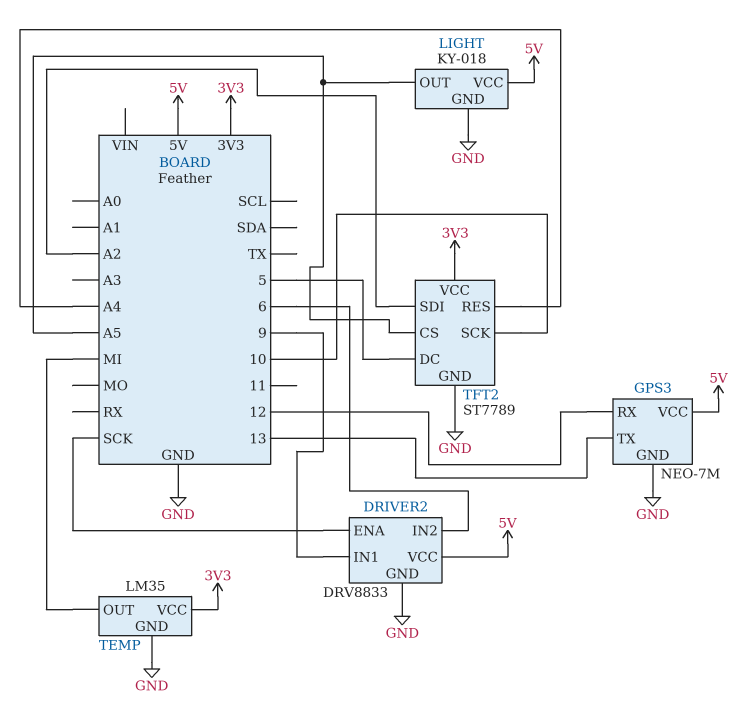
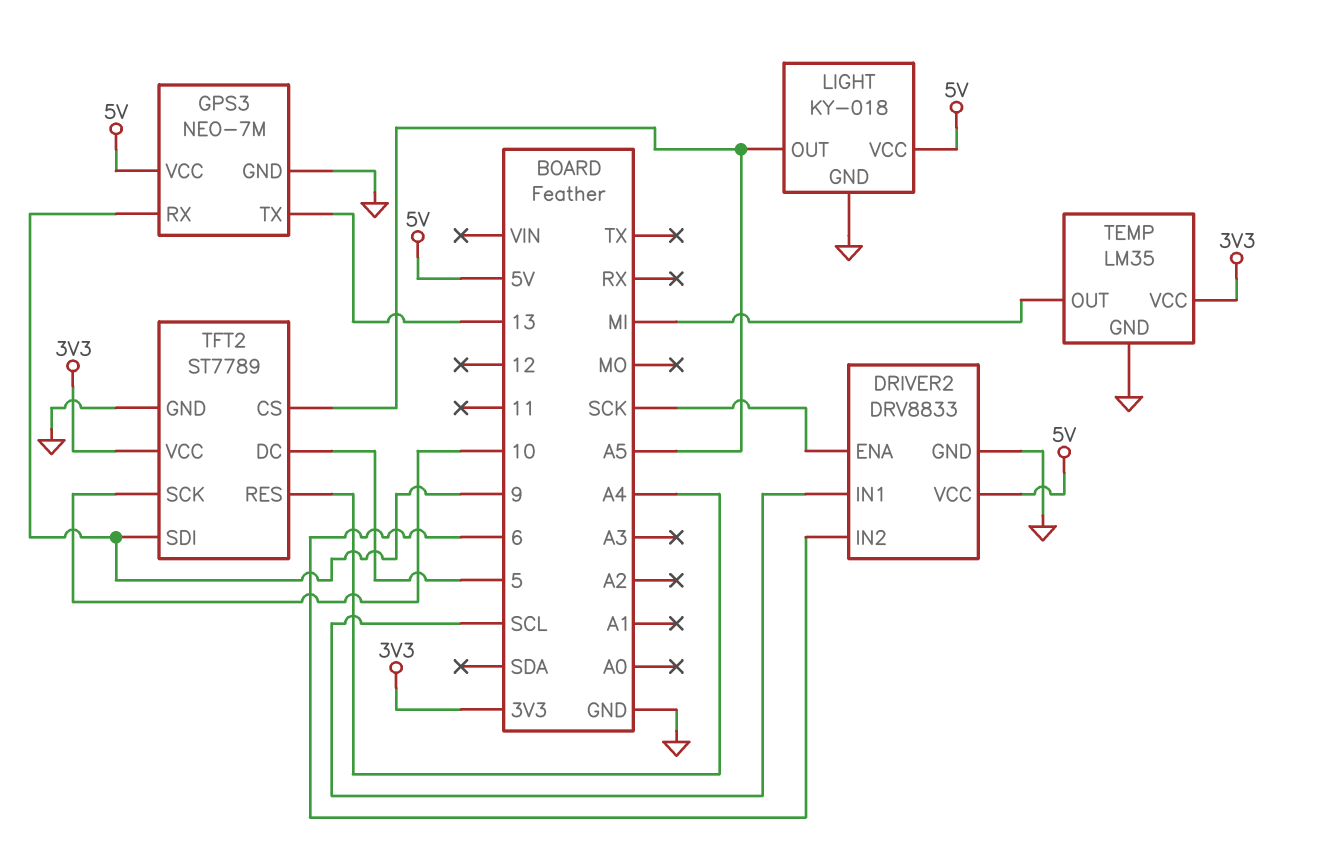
DRIVER2 pin IN1: 9 -> SCL
GPS3 pin RX: 12 -> 9
TFT2 pin SDI: A2 -> 9

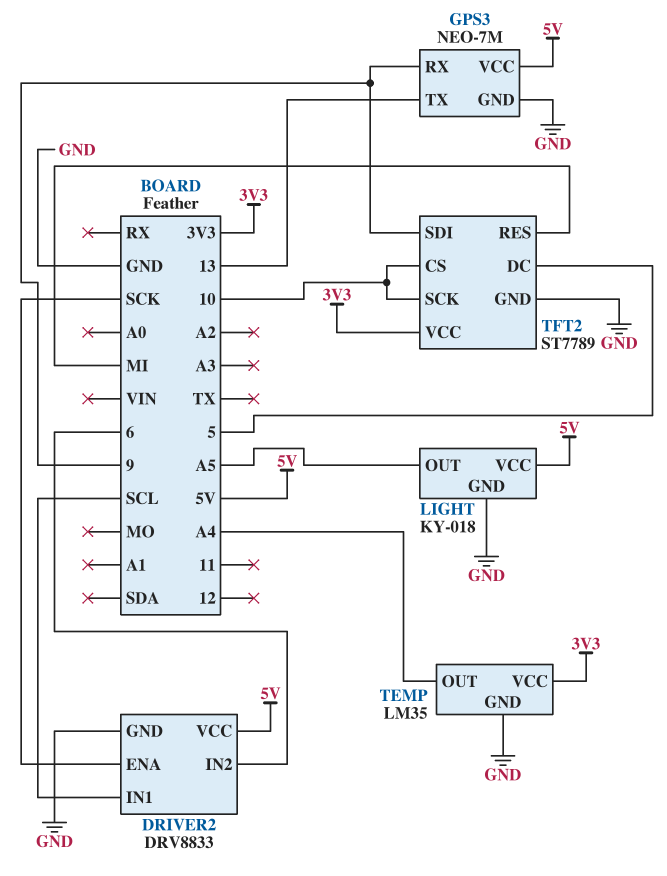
TEMP pin OUT: MI -> A4
TFT2 pin CS: A5 -> 10
TFT2 pin RES: A4 -> MI

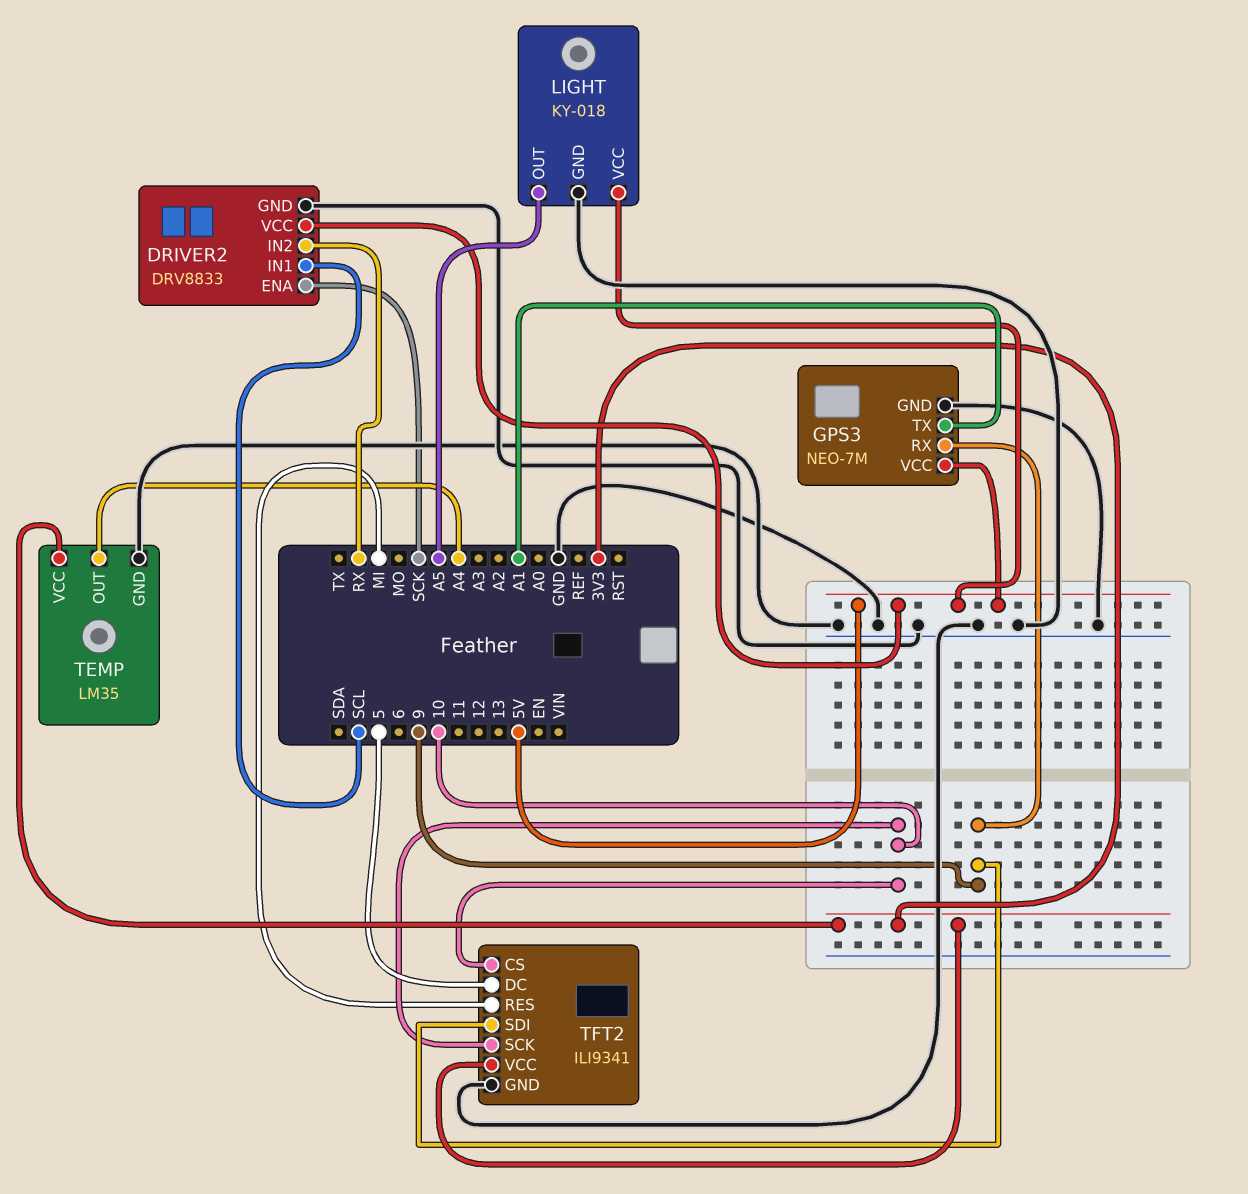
DRIVER2 pin IN2: 6 -> RX
GPS3 pin TX: 13 -> A1
TFT2: ST7789 -> ILI9341

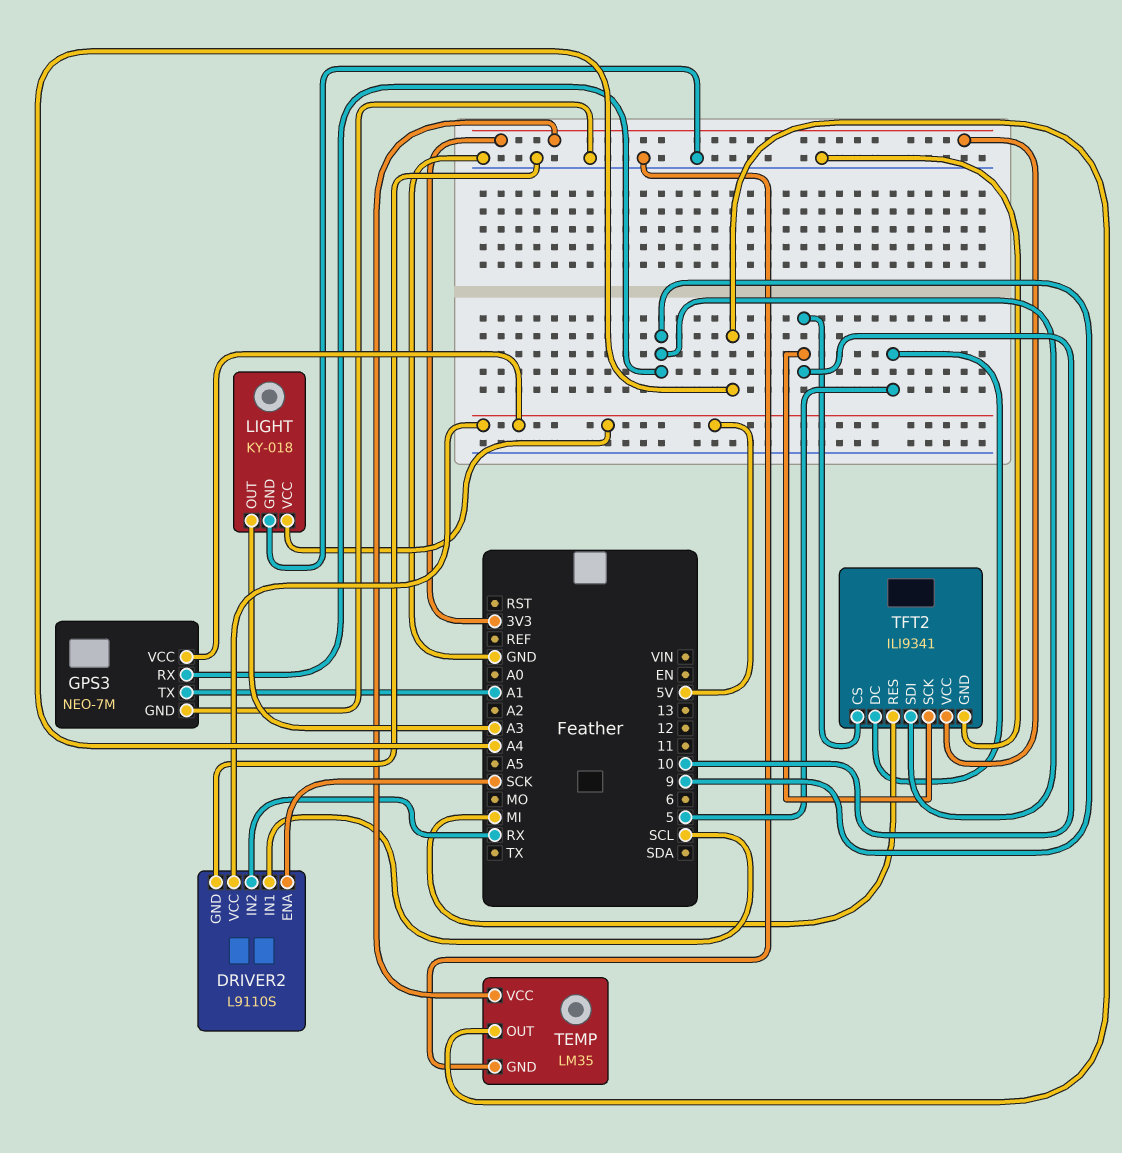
DRIVER2: DRV8833 -> L9110S
LIGHT pin OUT: A5 -> A3

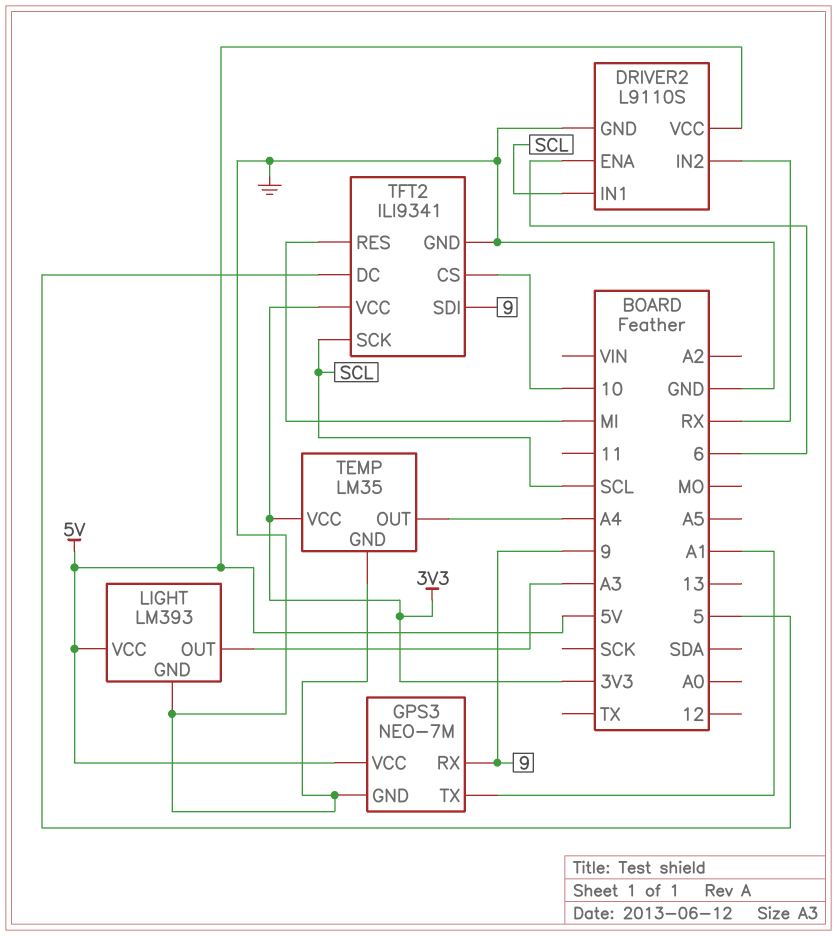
DRIVER2 pin ENA: SCK -> 6
LIGHT: KY-018 -> LM393
TFT2 pin SCK: 10 -> SCL

